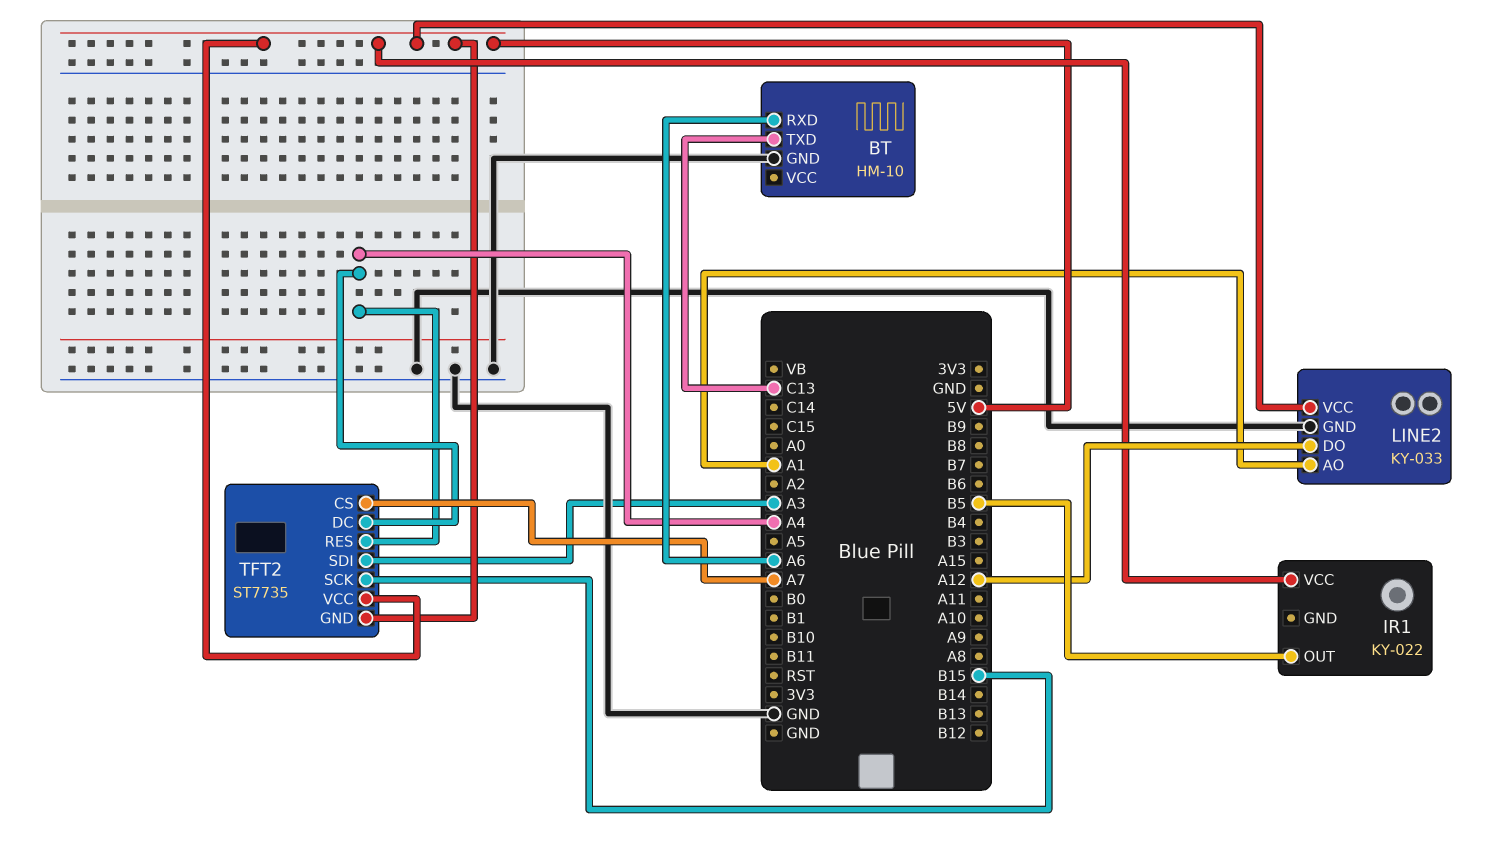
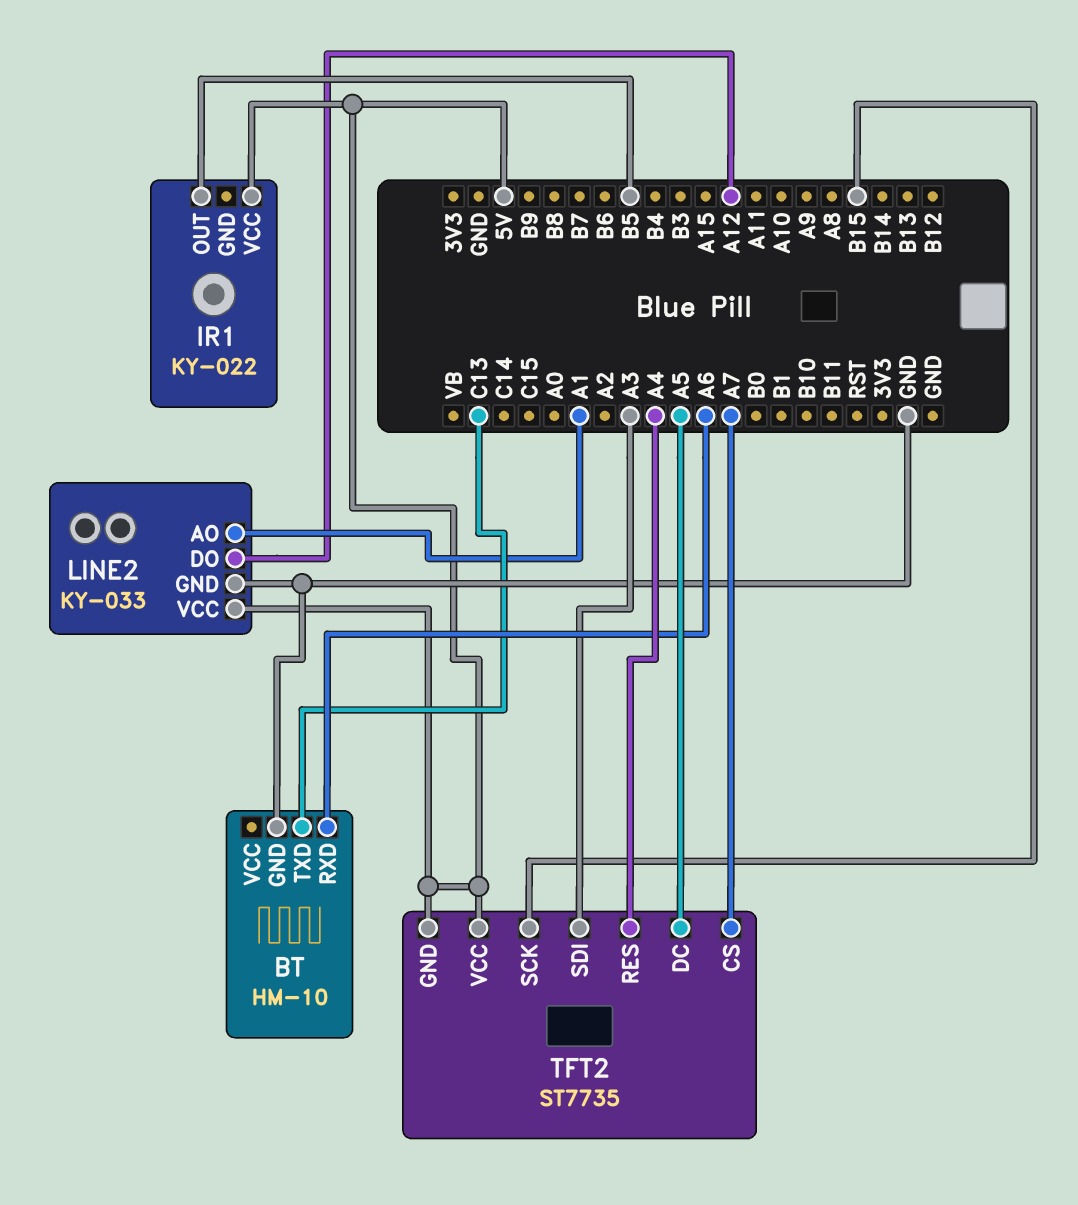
TFT2 pin DC: A4 -> A5

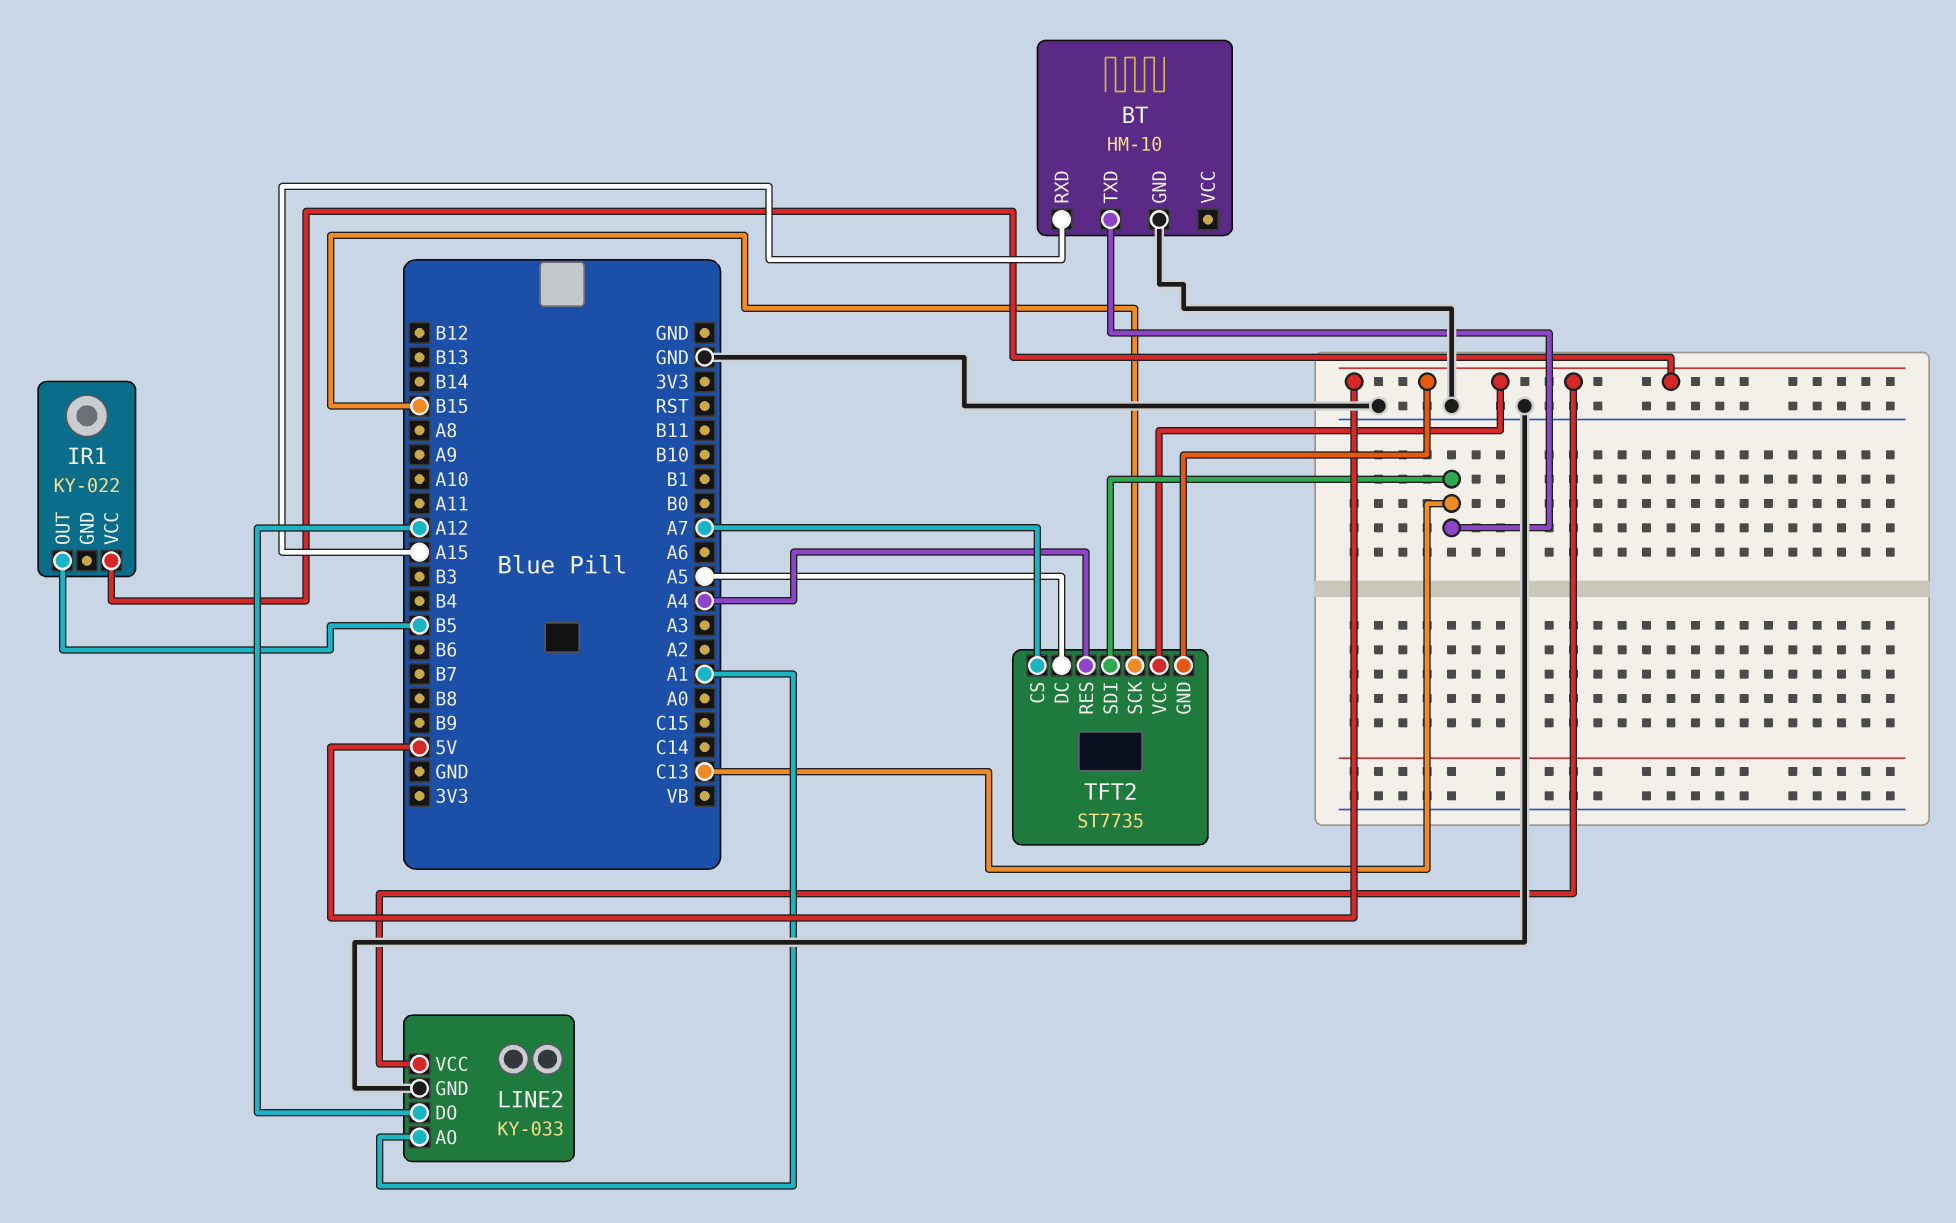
BT pin RXD: A6 -> A15
TFT2 pin SDI: A3 -> C13

